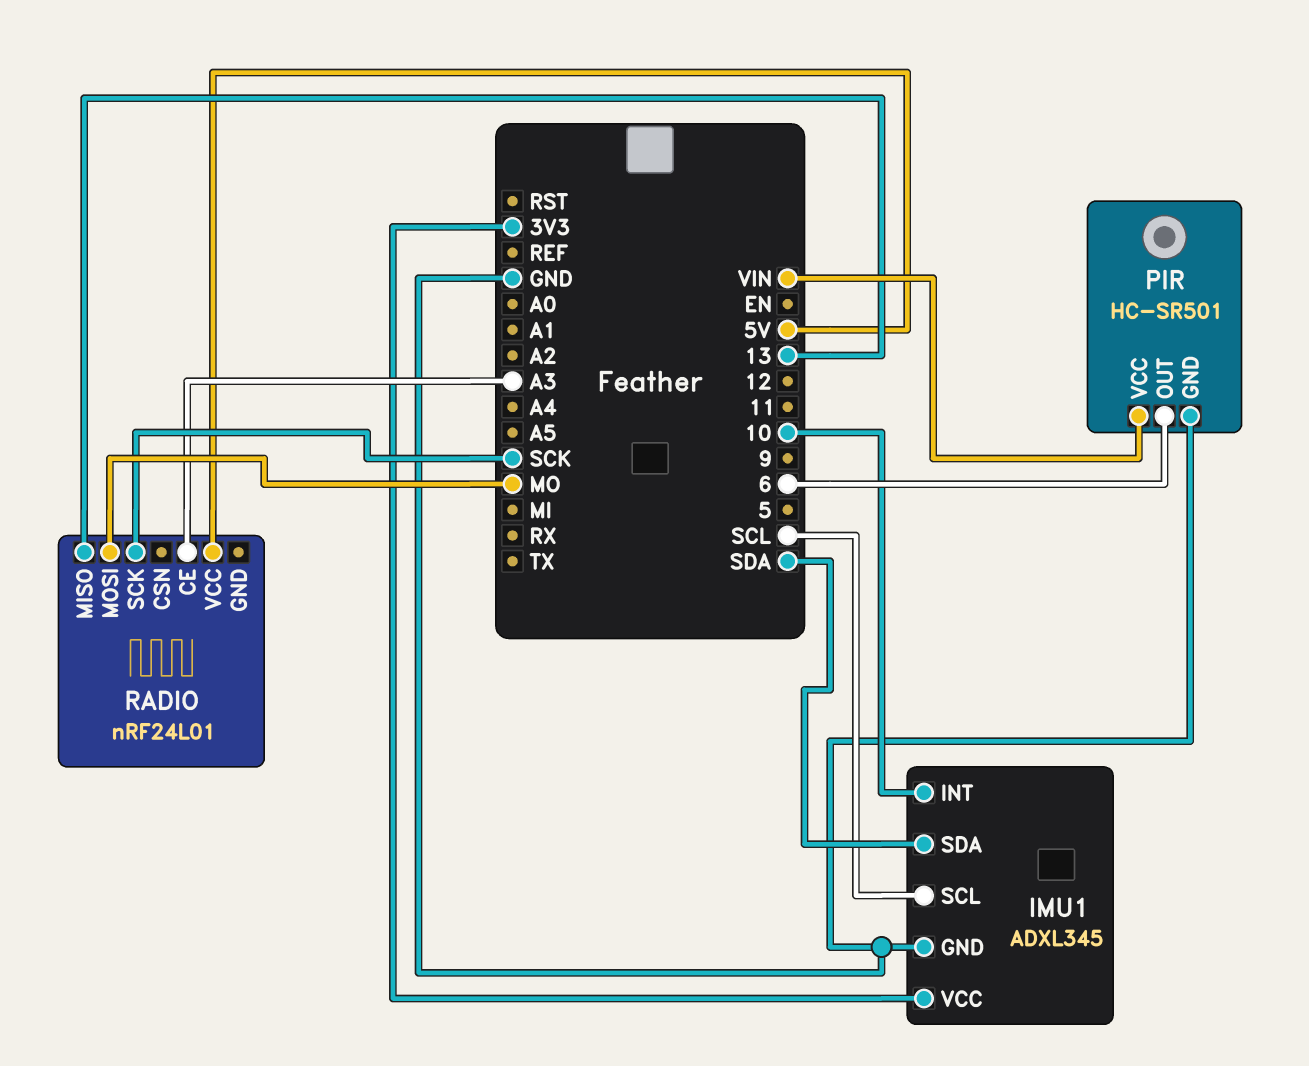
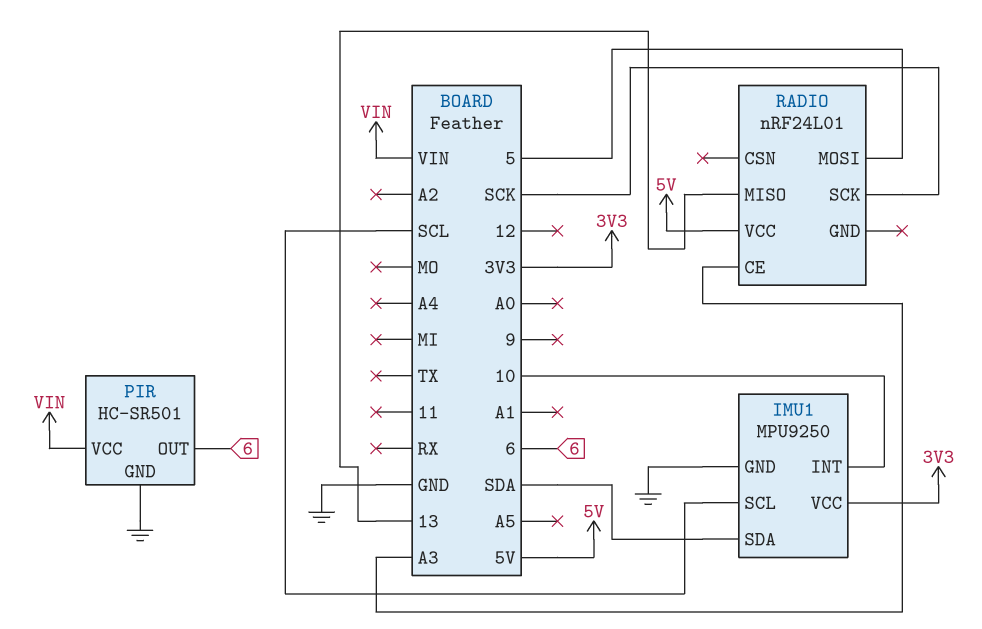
IMU1: ADXL345 -> MPU9250
RADIO pin MOSI: MO -> 5

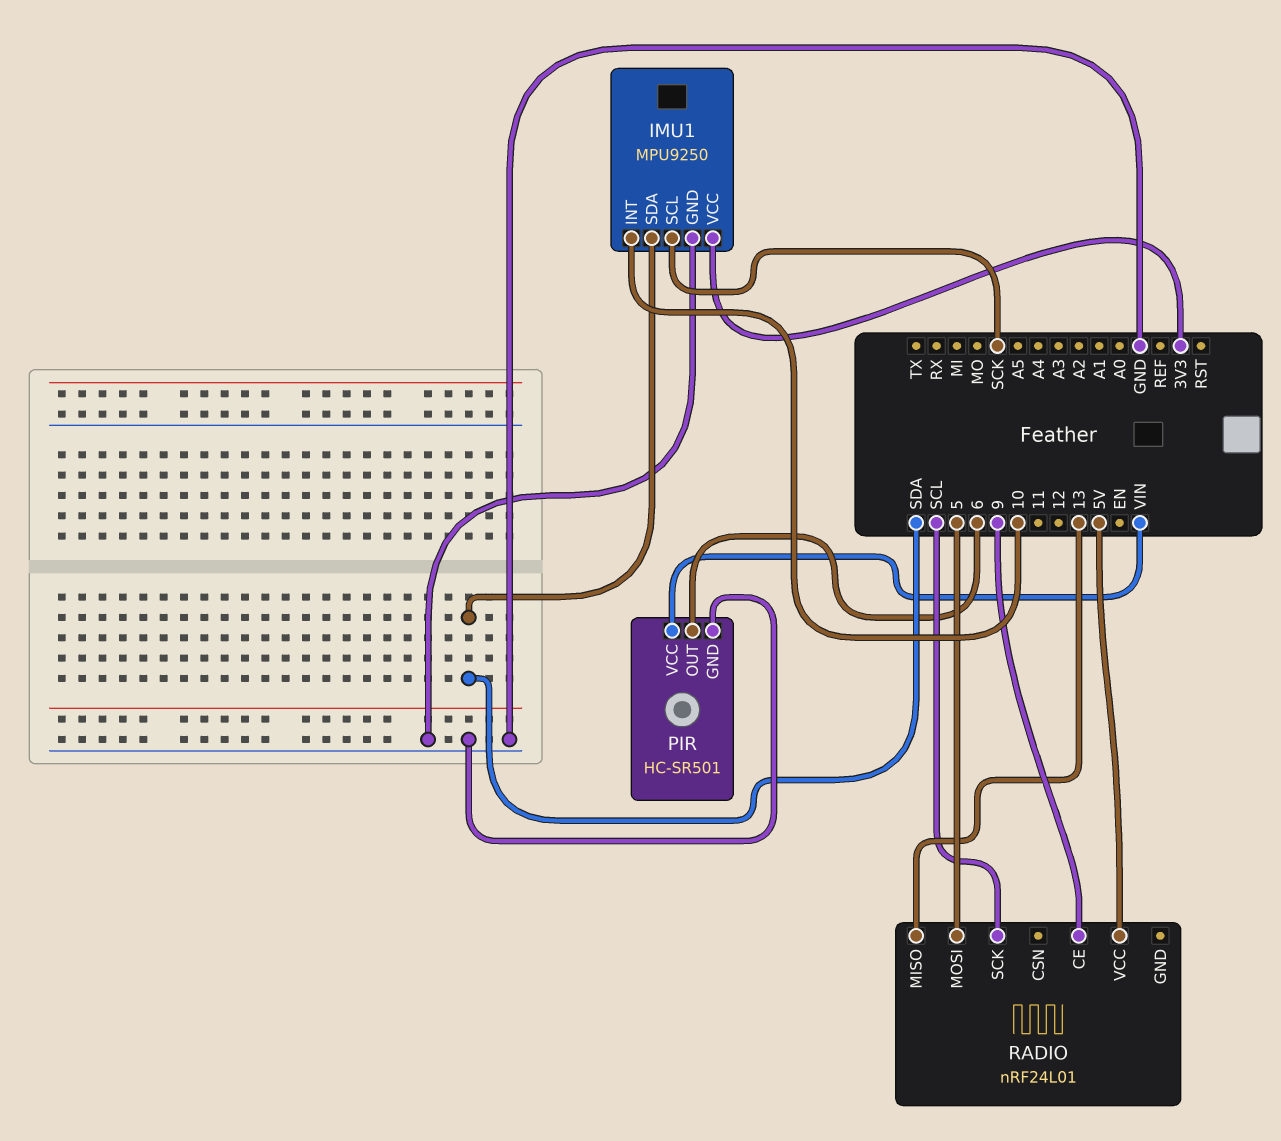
IMU1 pin SCL: SCL -> SCK
RADIO pin CE: A3 -> 9
RADIO pin SCK: SCK -> SCL

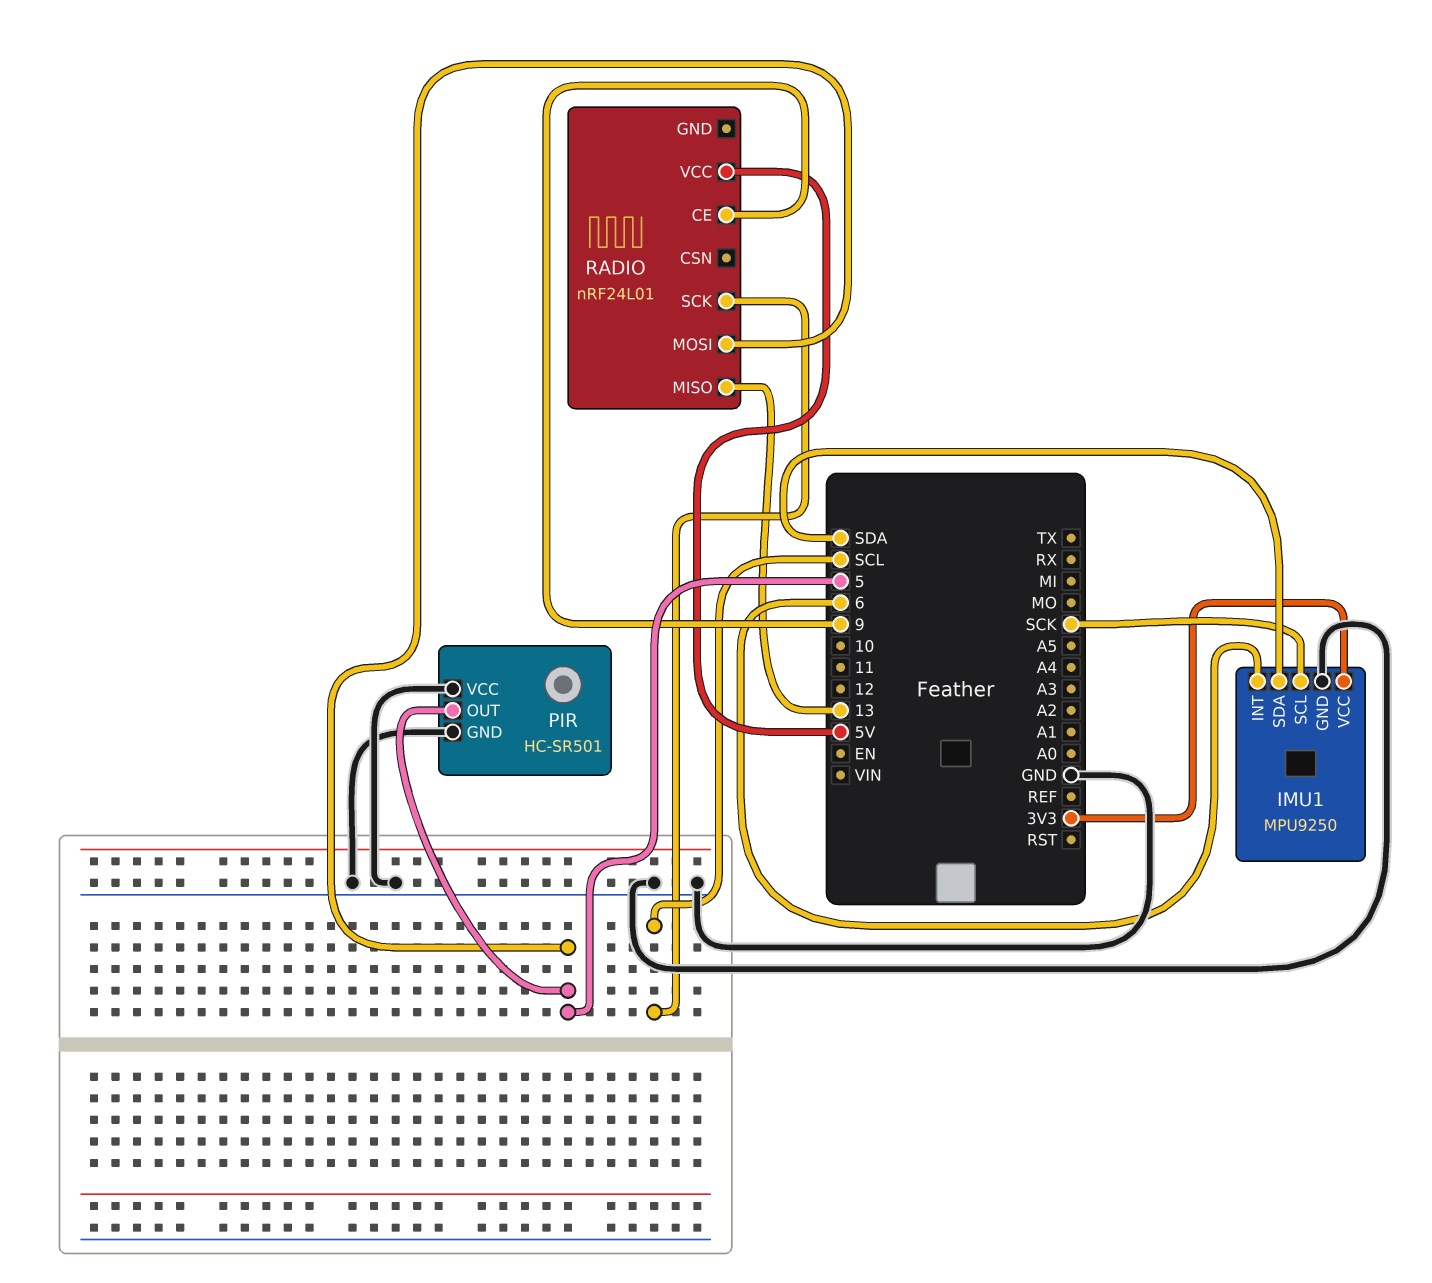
IMU1 pin INT: 10 -> 6
PIR pin OUT: 6 -> 5
PIR pin VCC: VIN -> GND

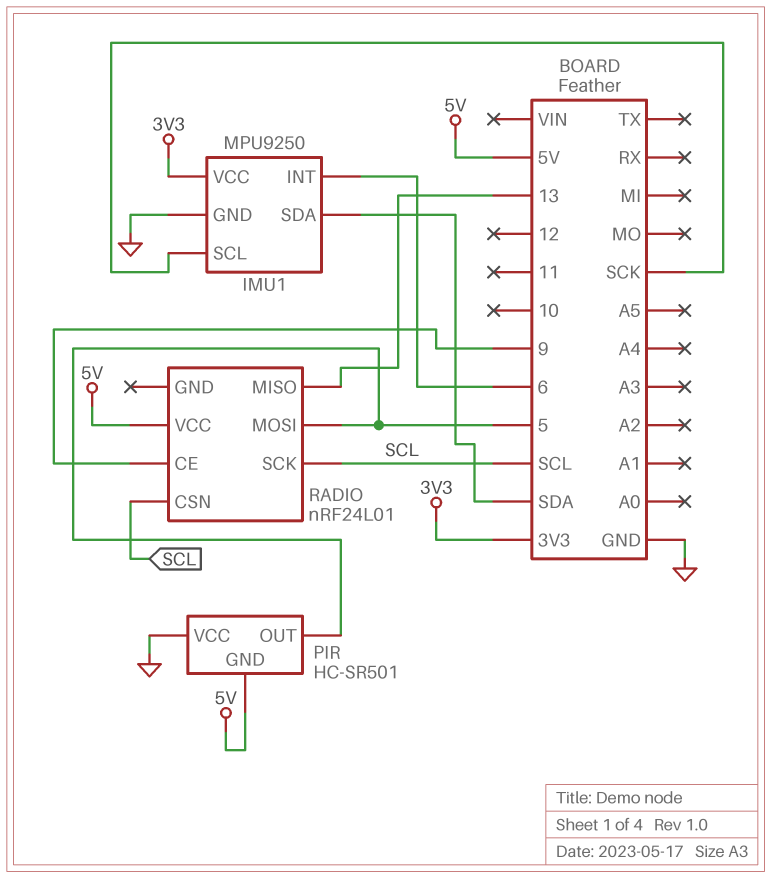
PIR pin GND: GND -> 5V
RADIO pin CSN: none -> SCL

